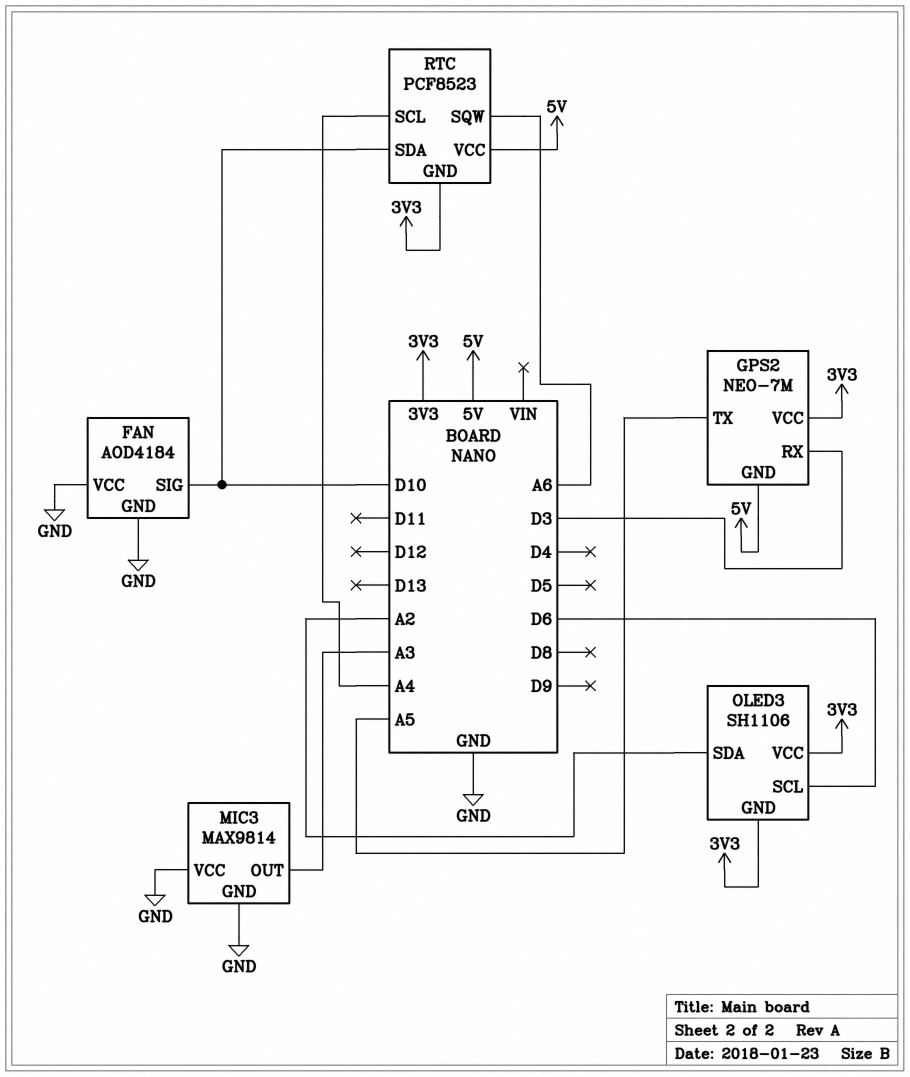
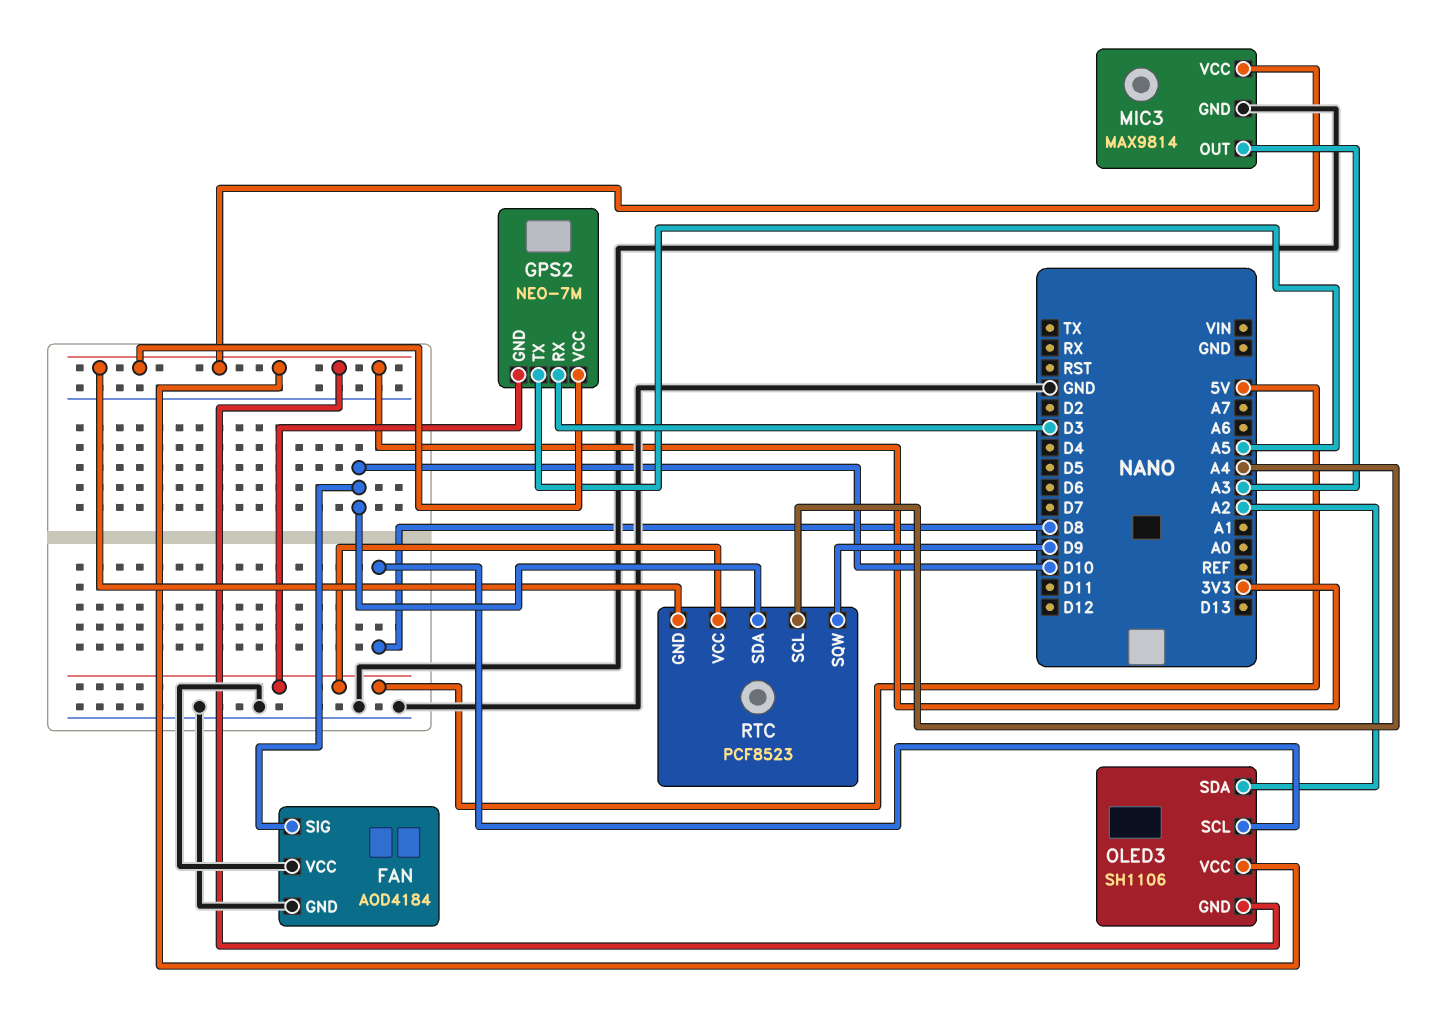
MIC3 pin VCC: GND -> 3V3
OLED3 pin SCL: D6 -> D8
RTC pin SQW: A6 -> D9

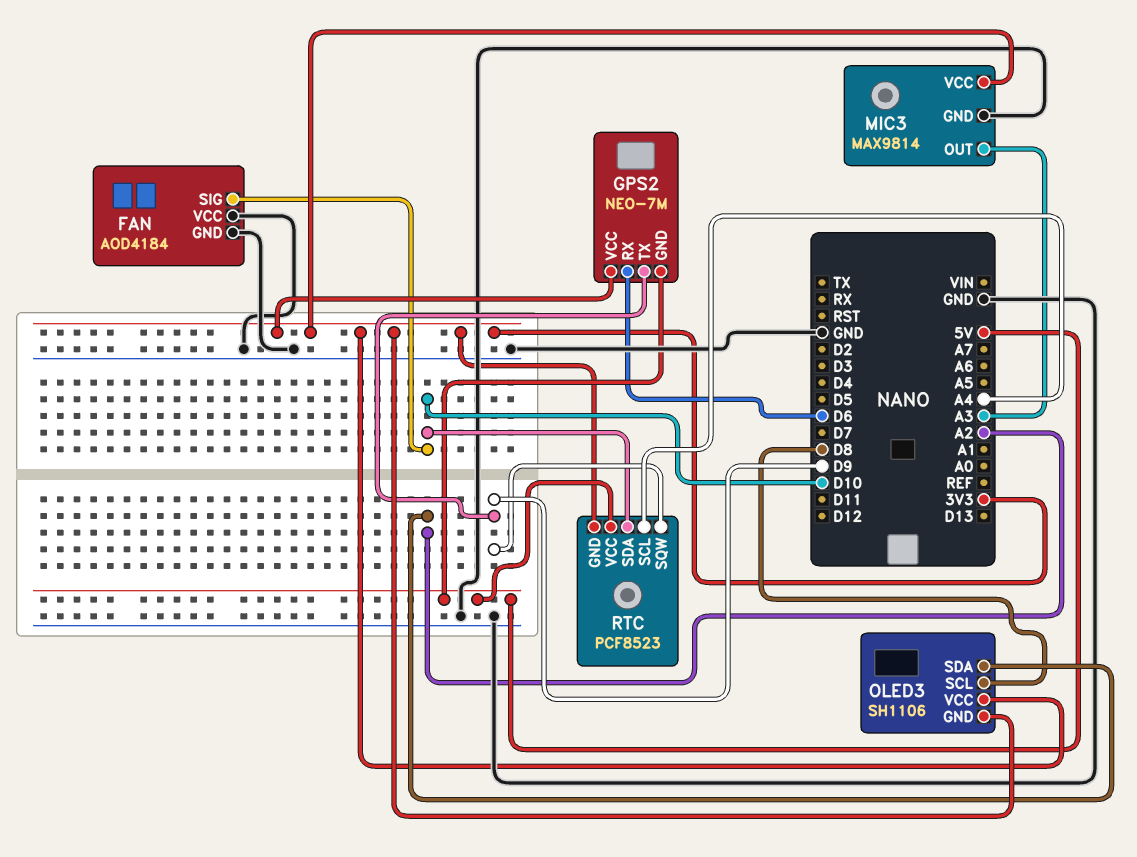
GPS2 pin RX: D3 -> D6
GPS2 pin TX: A5 -> D9

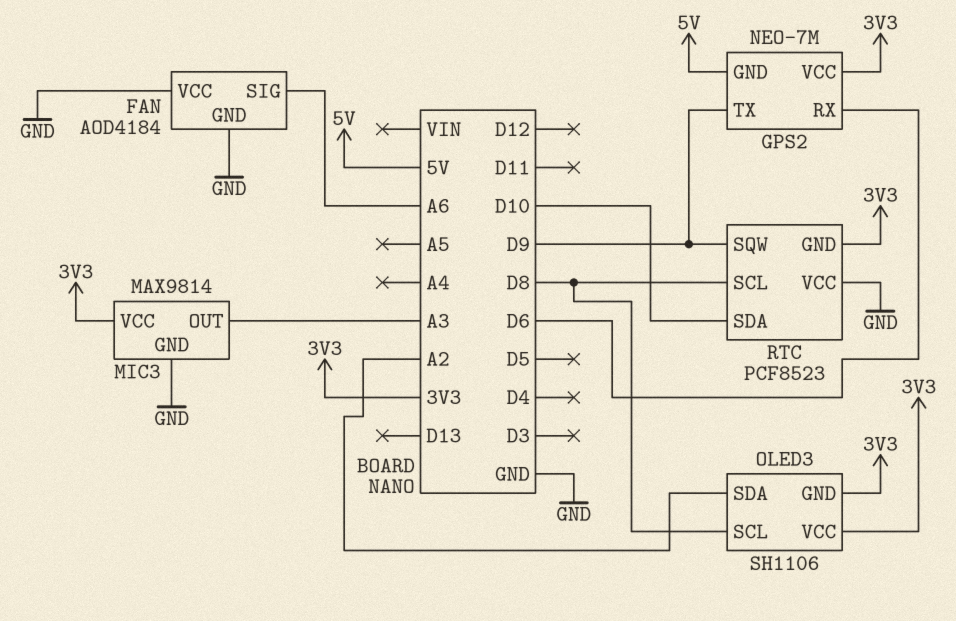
FAN pin SIG: D10 -> A6
RTC pin SCL: A4 -> D8
RTC pin VCC: 5V -> GND

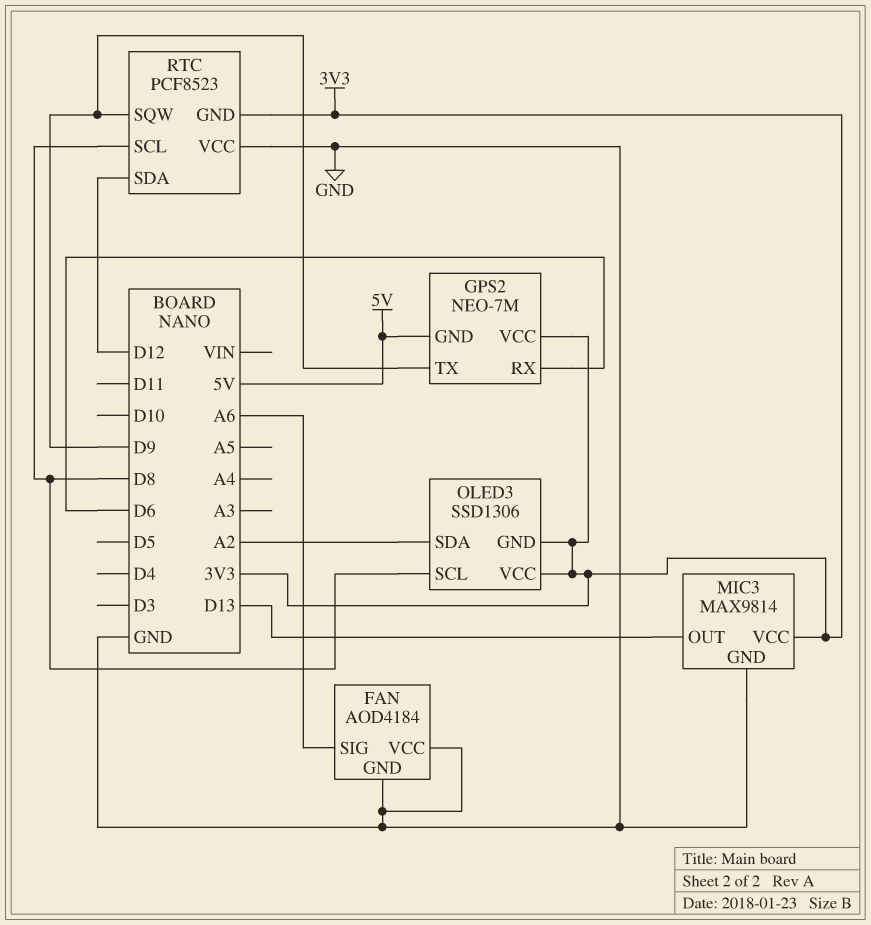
MIC3 pin OUT: A3 -> D13
OLED3: SH1106 -> SSD1306
RTC pin SDA: D10 -> D12

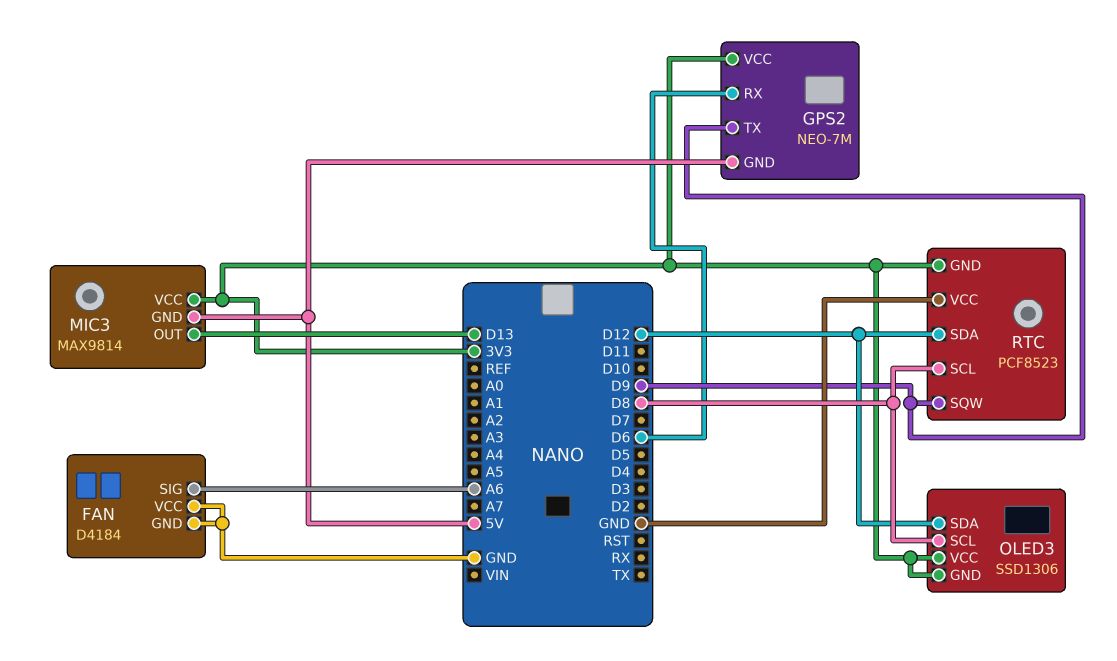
FAN: AOD4184 -> D4184
MIC3 pin GND: GND -> 5V
OLED3 pin SDA: A2 -> D12

